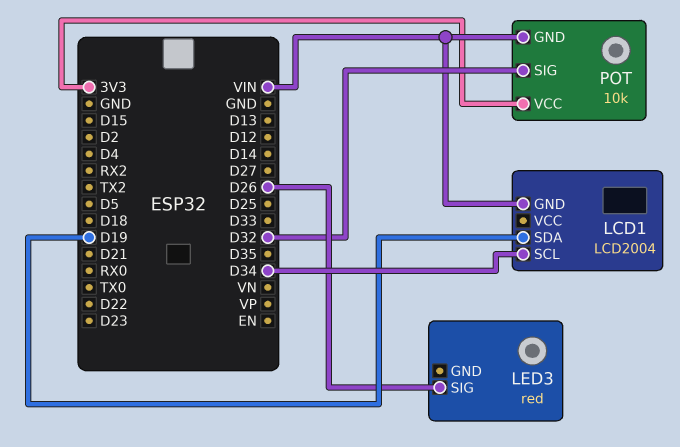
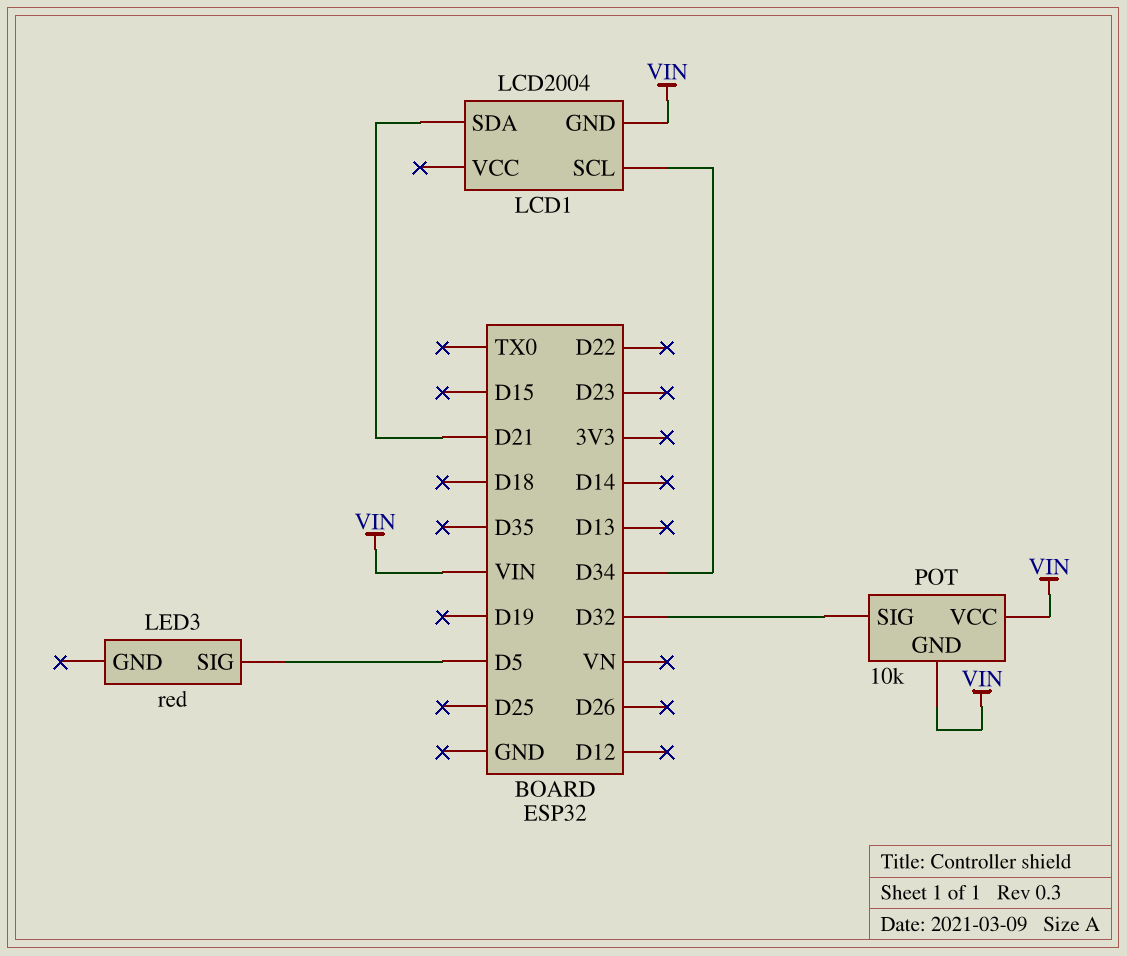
LCD1 pin SDA: D19 -> D21
LED3 pin SIG: D26 -> D5
POT pin VCC: 3V3 -> VIN

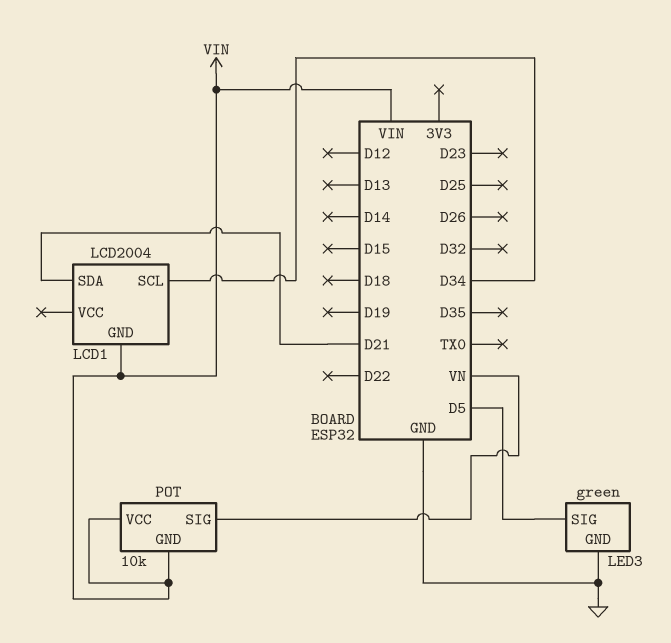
LED3: red -> green
LED3 pin GND: none -> GND
POT pin SIG: D32 -> VN

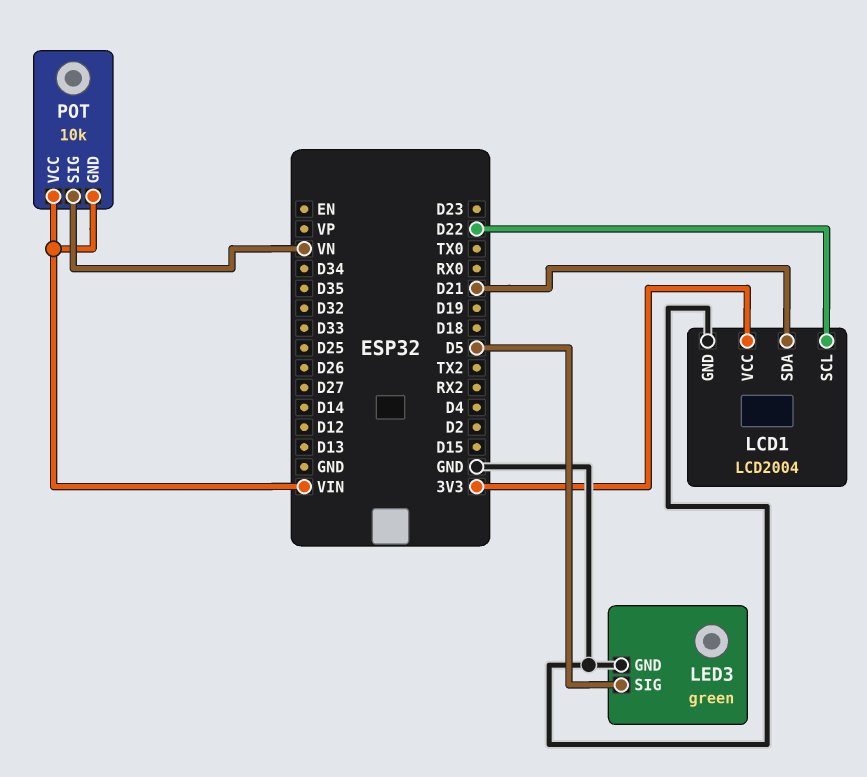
LCD1 pin GND: VIN -> GND
LCD1 pin SCL: D34 -> D22
LCD1 pin VCC: none -> 3V3

